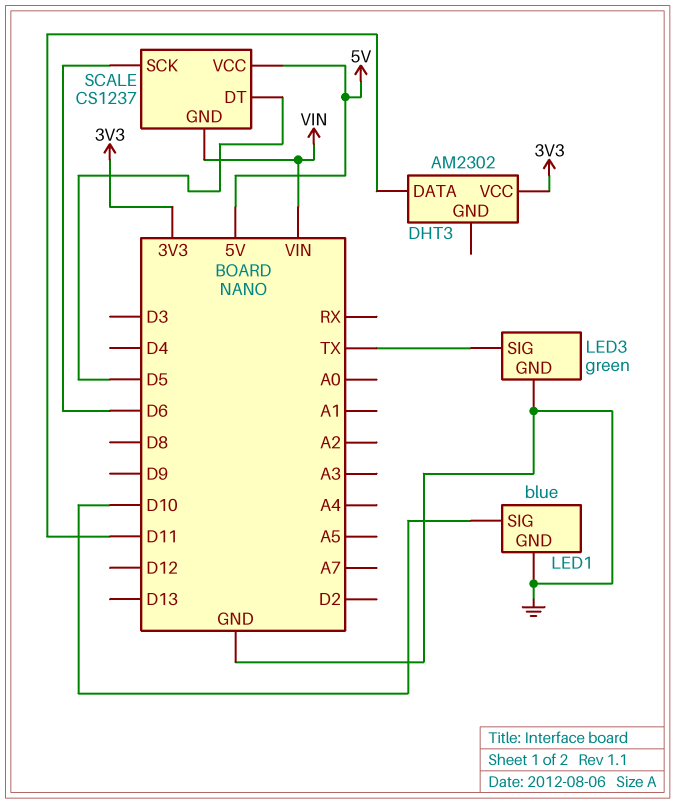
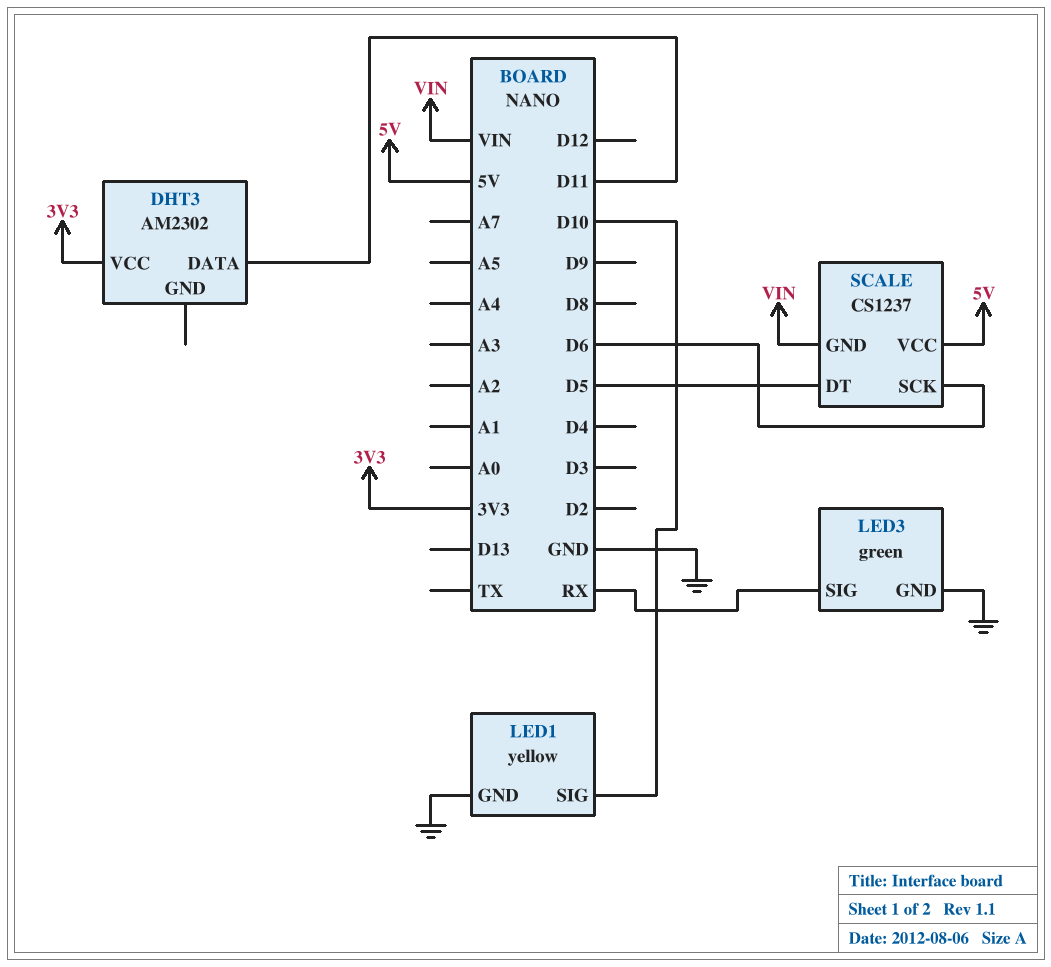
LED1: blue -> yellow
LED3 pin SIG: TX -> RX

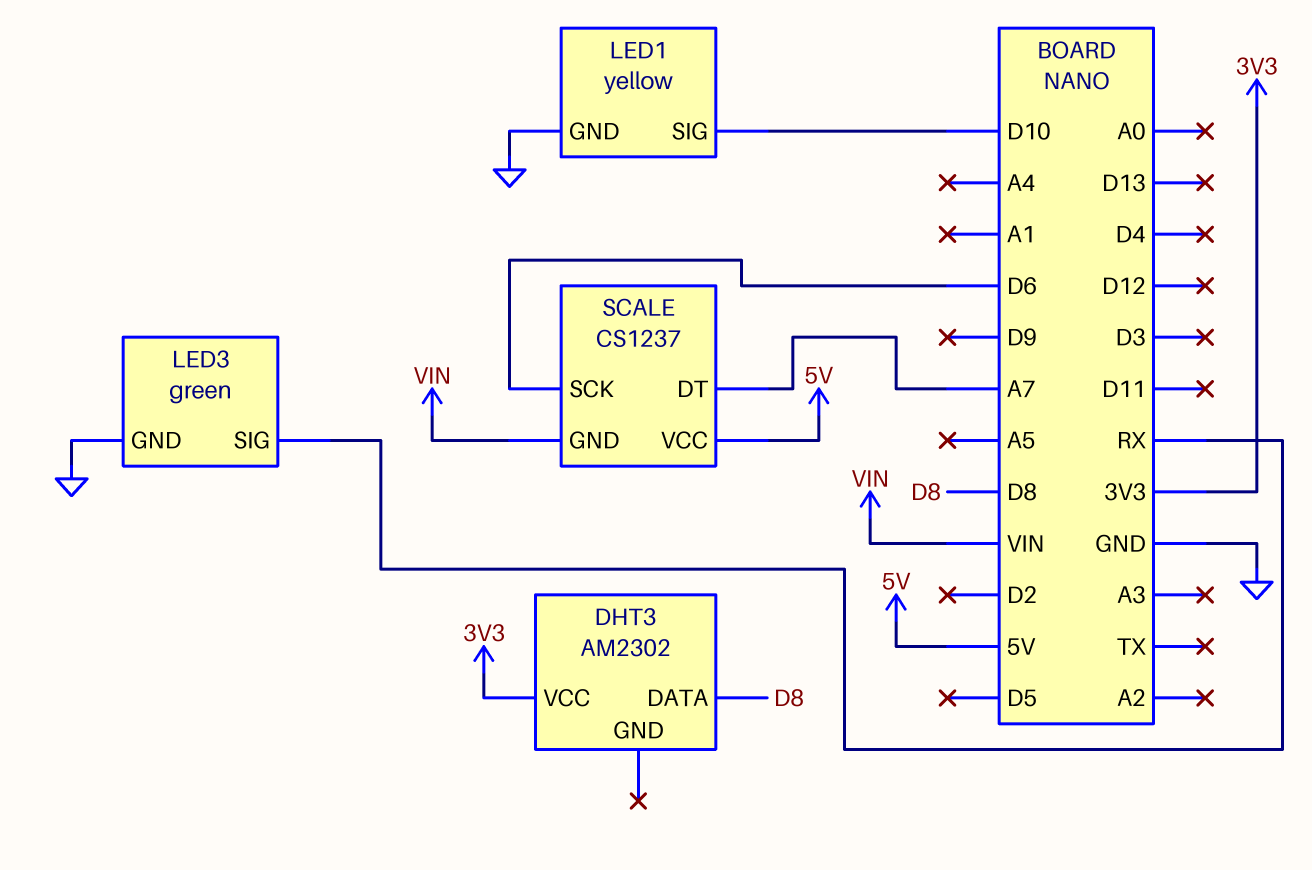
DHT3 pin DATA: D11 -> D8
SCALE pin DT: D5 -> A7

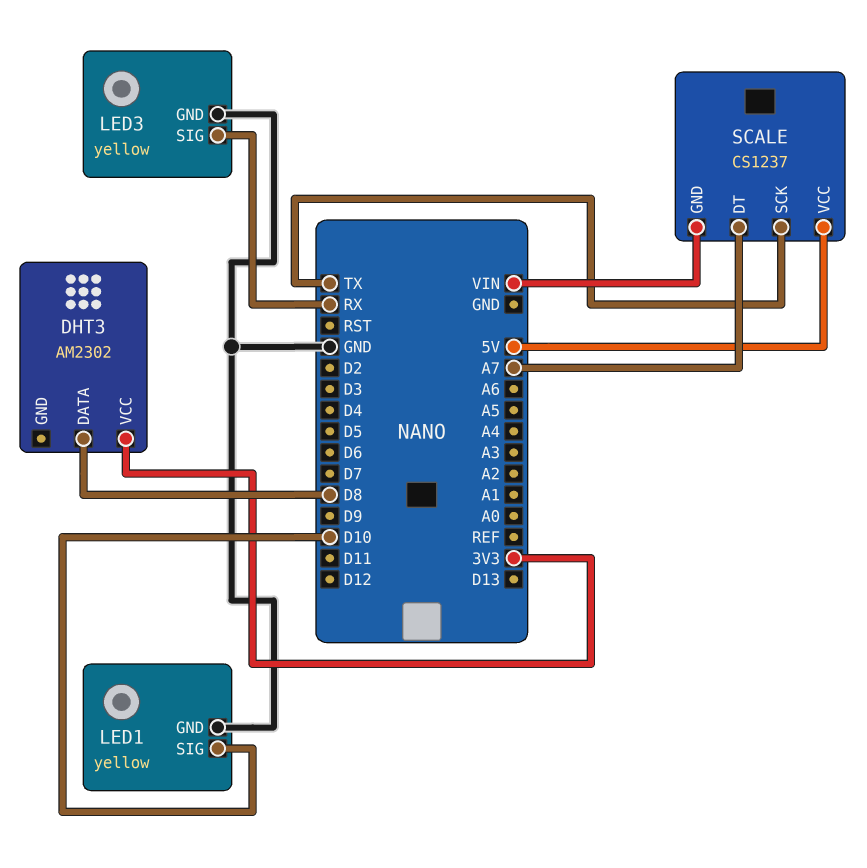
LED3: green -> yellow
SCALE pin SCK: D6 -> TX

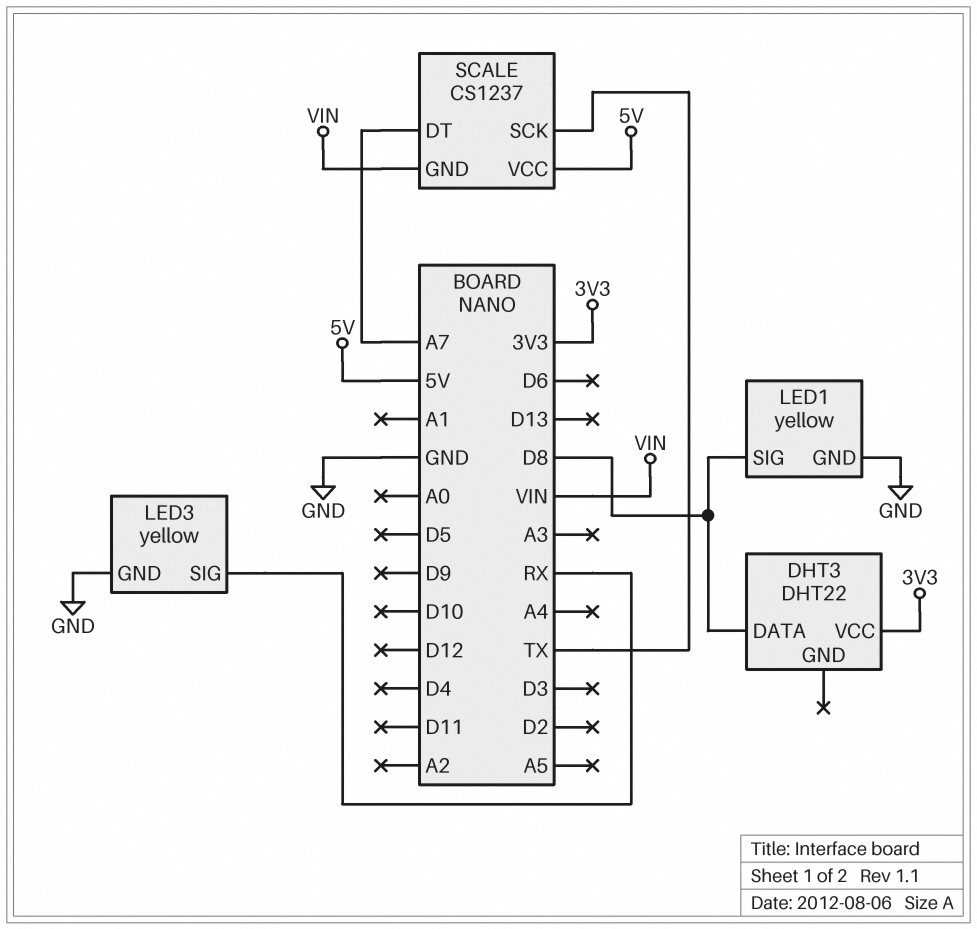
DHT3: AM2302 -> DHT22
LED1 pin SIG: D10 -> D8

